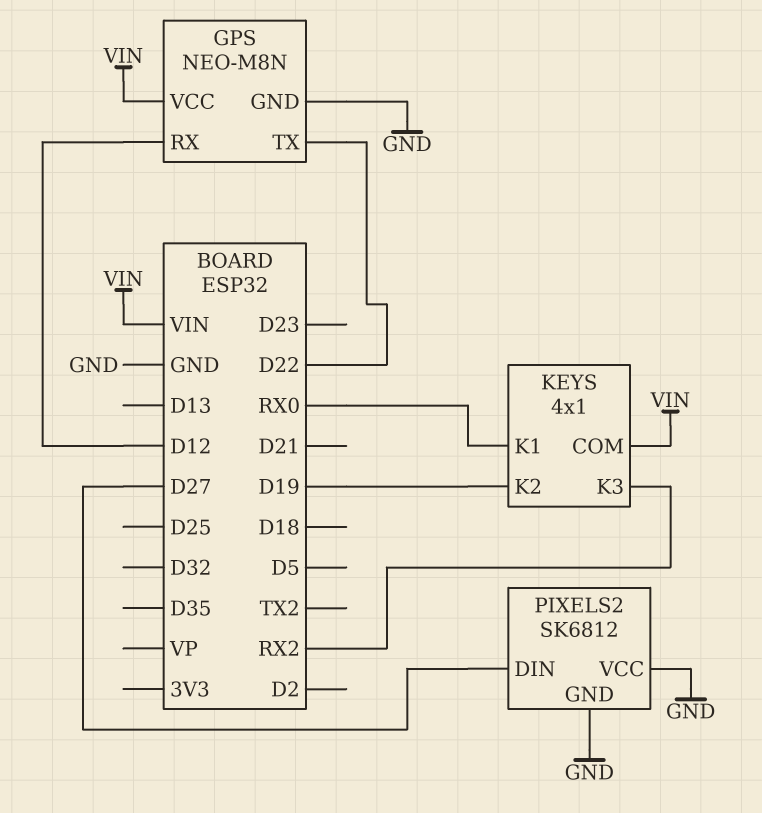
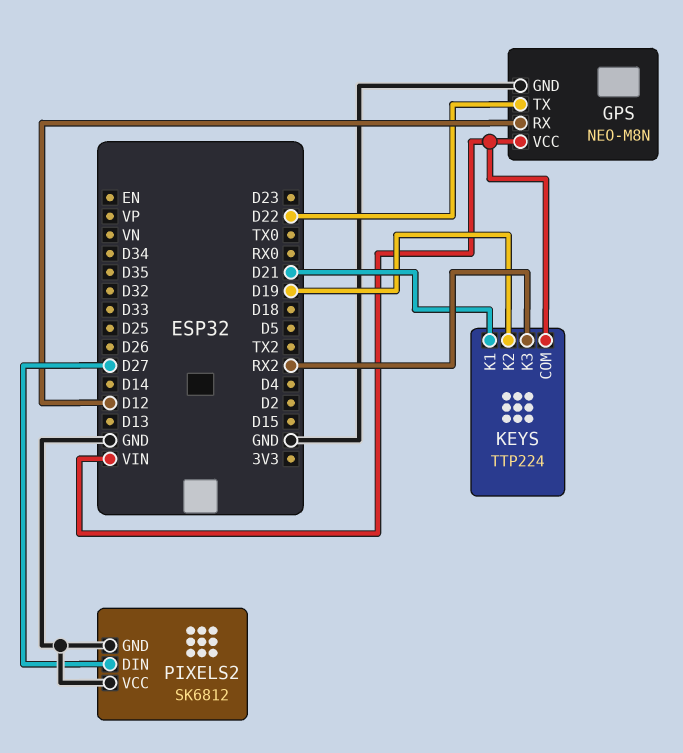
KEYS: 4x1 -> TTP224
KEYS pin K1: RX0 -> D21

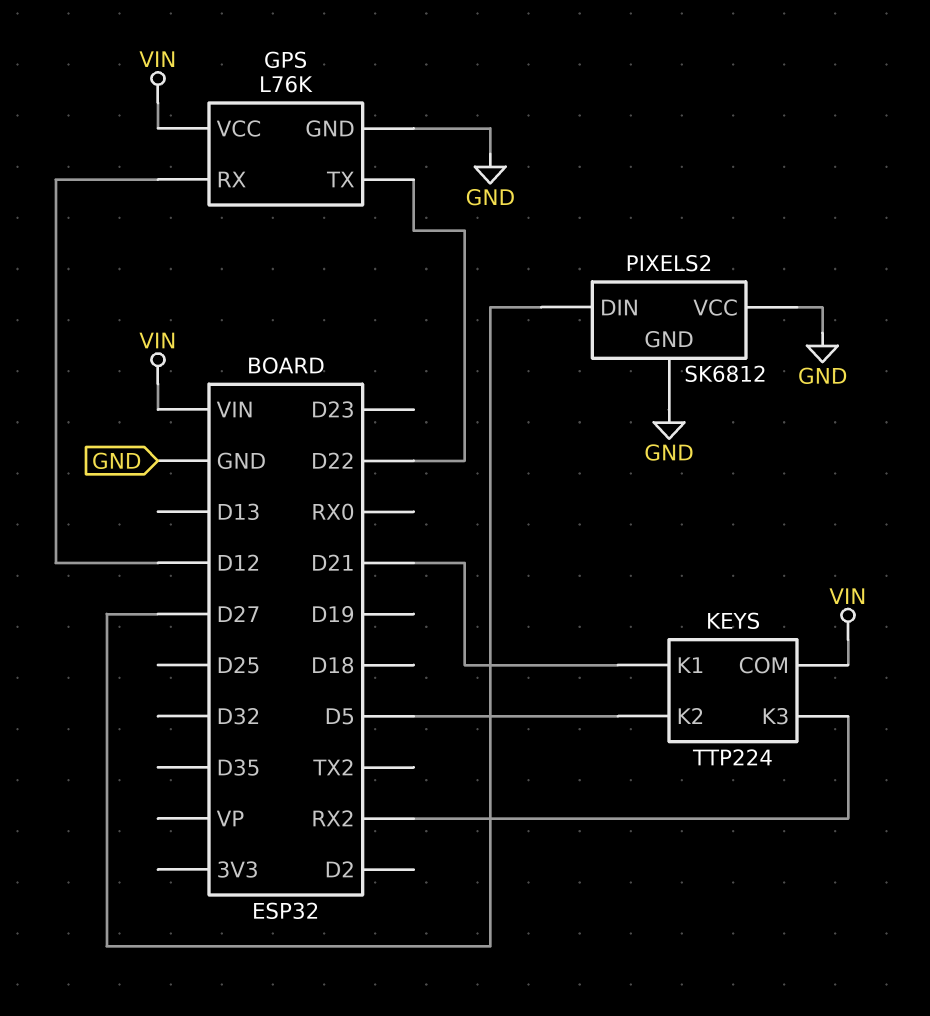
GPS: NEO-M8N -> L76K
KEYS pin K2: D19 -> D5

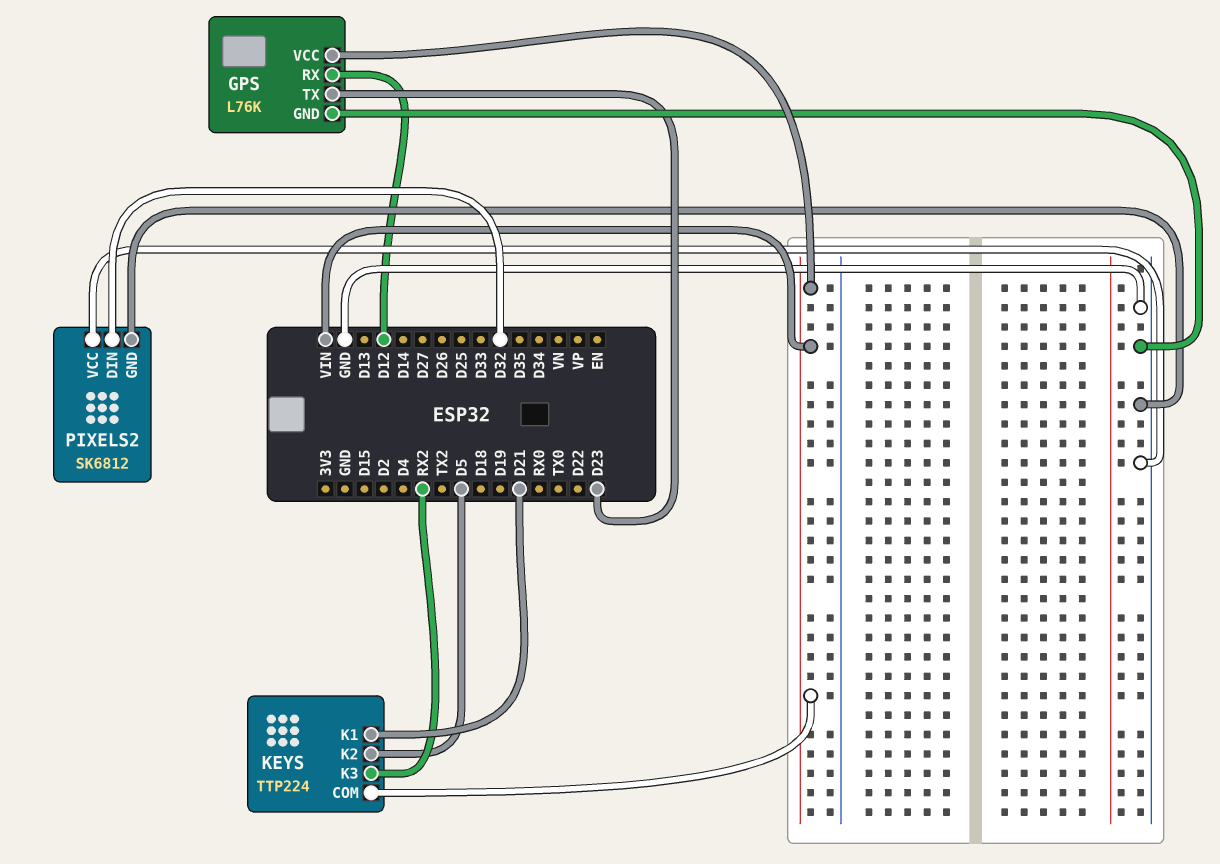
GPS pin TX: D22 -> D23
PIXELS2 pin DIN: D27 -> D32

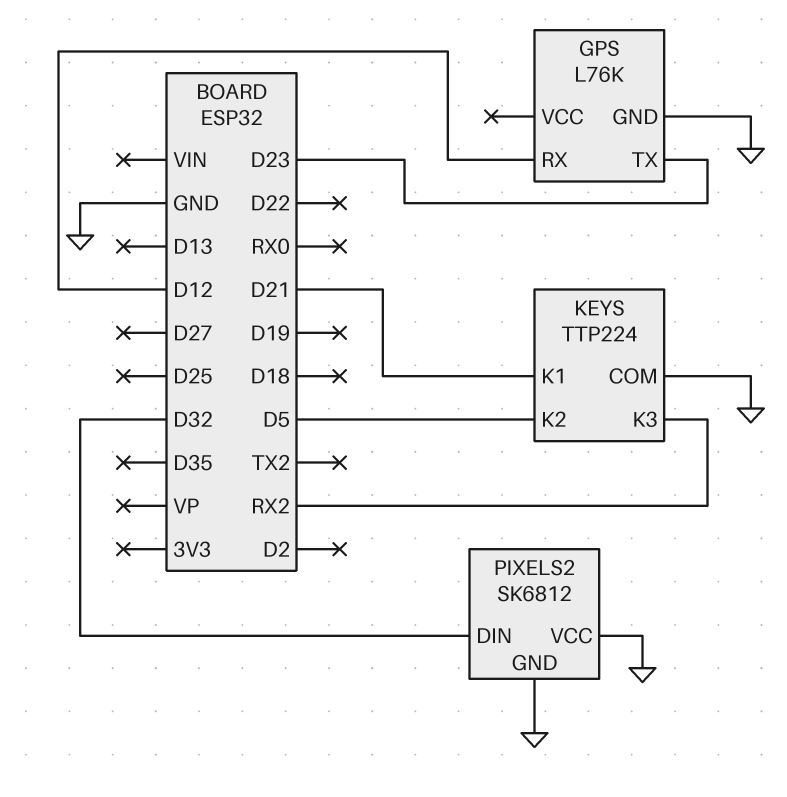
GPS pin VCC: VIN -> none
KEYS pin COM: VIN -> GND

